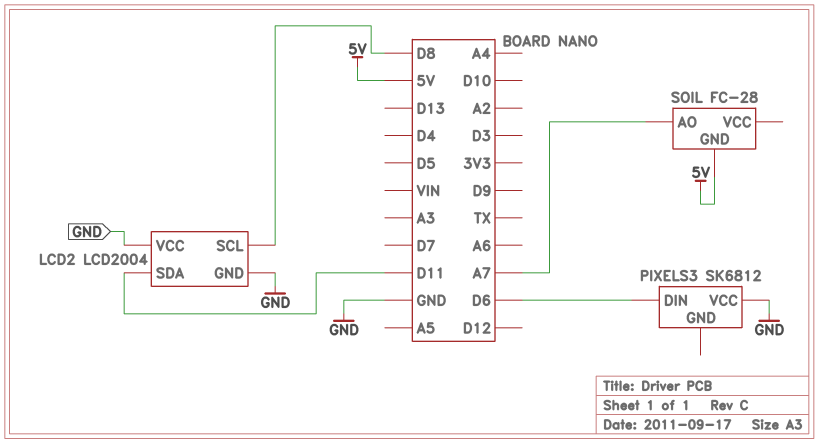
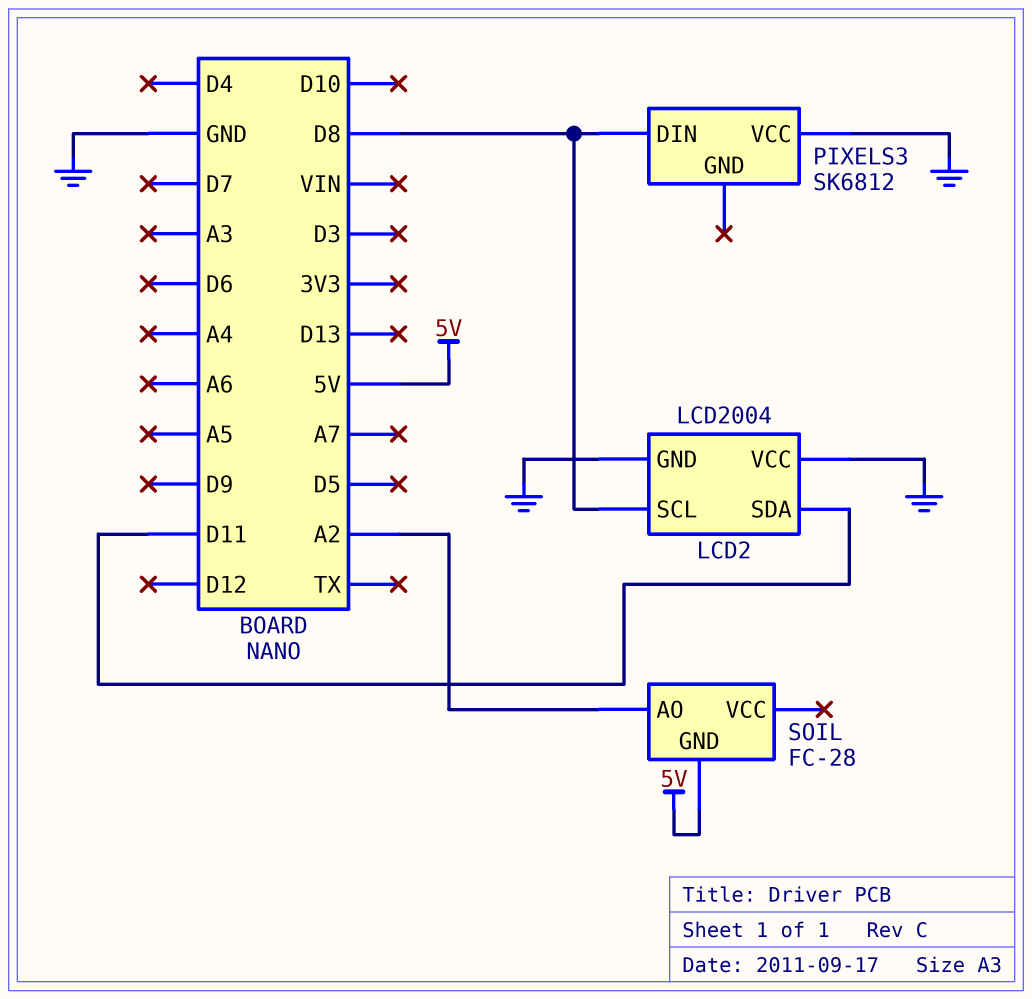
PIXELS3 pin DIN: D6 -> D8
SOIL pin AO: A7 -> A2

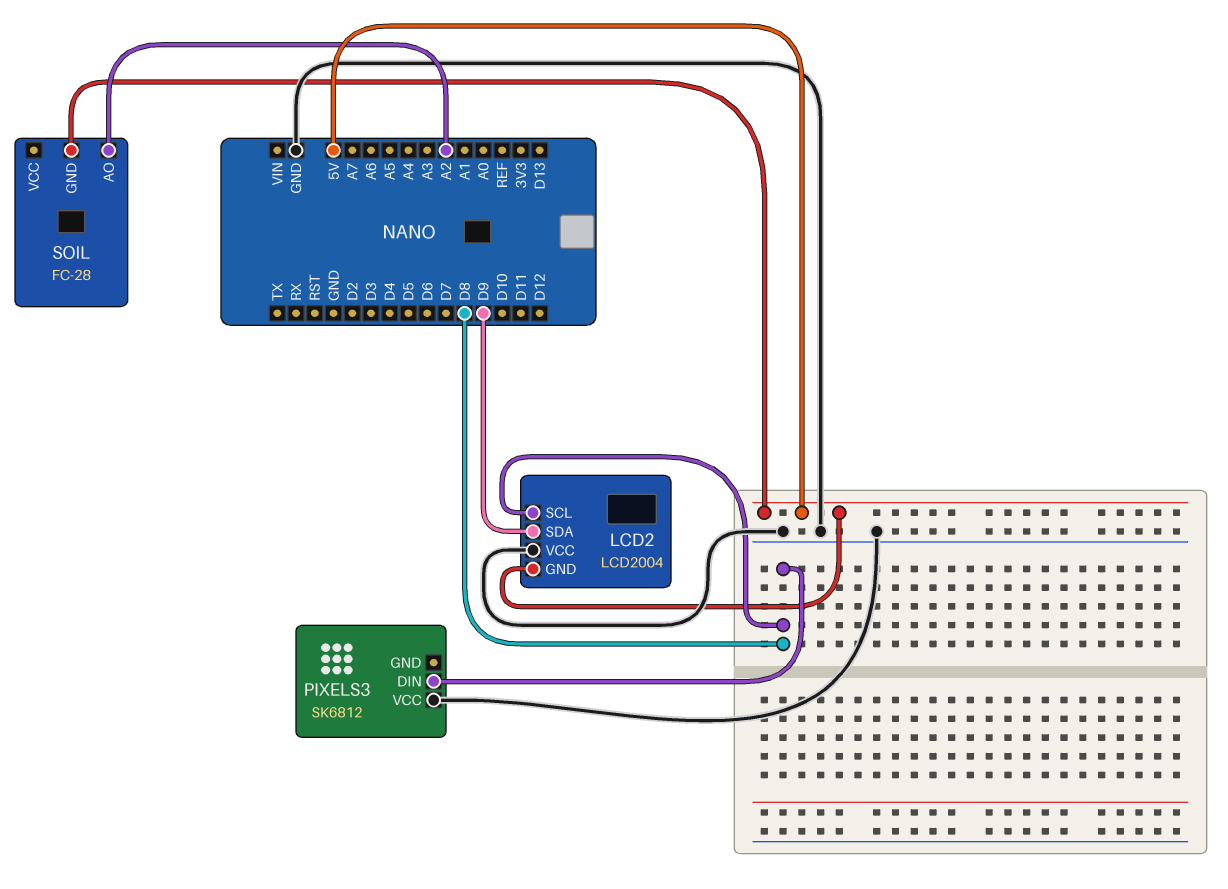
LCD2 pin GND: GND -> 5V
LCD2 pin SDA: D11 -> D9

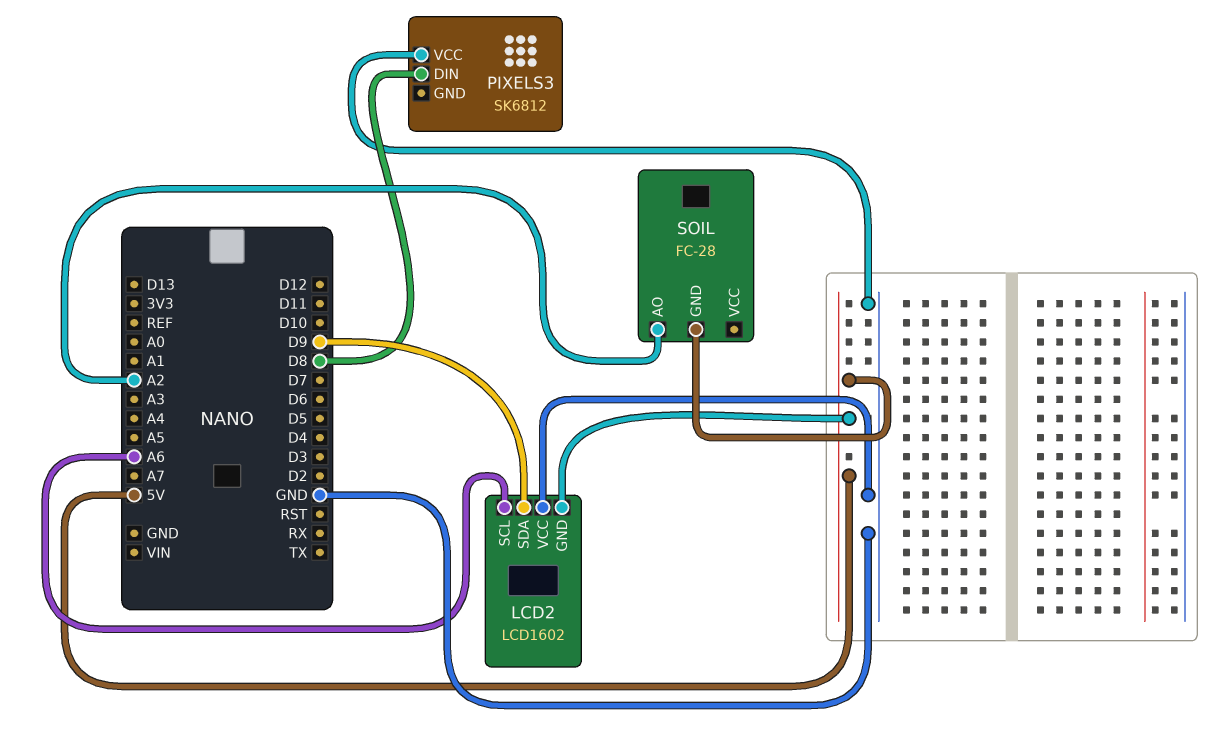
LCD2: LCD2004 -> LCD1602
LCD2 pin SCL: D8 -> A6

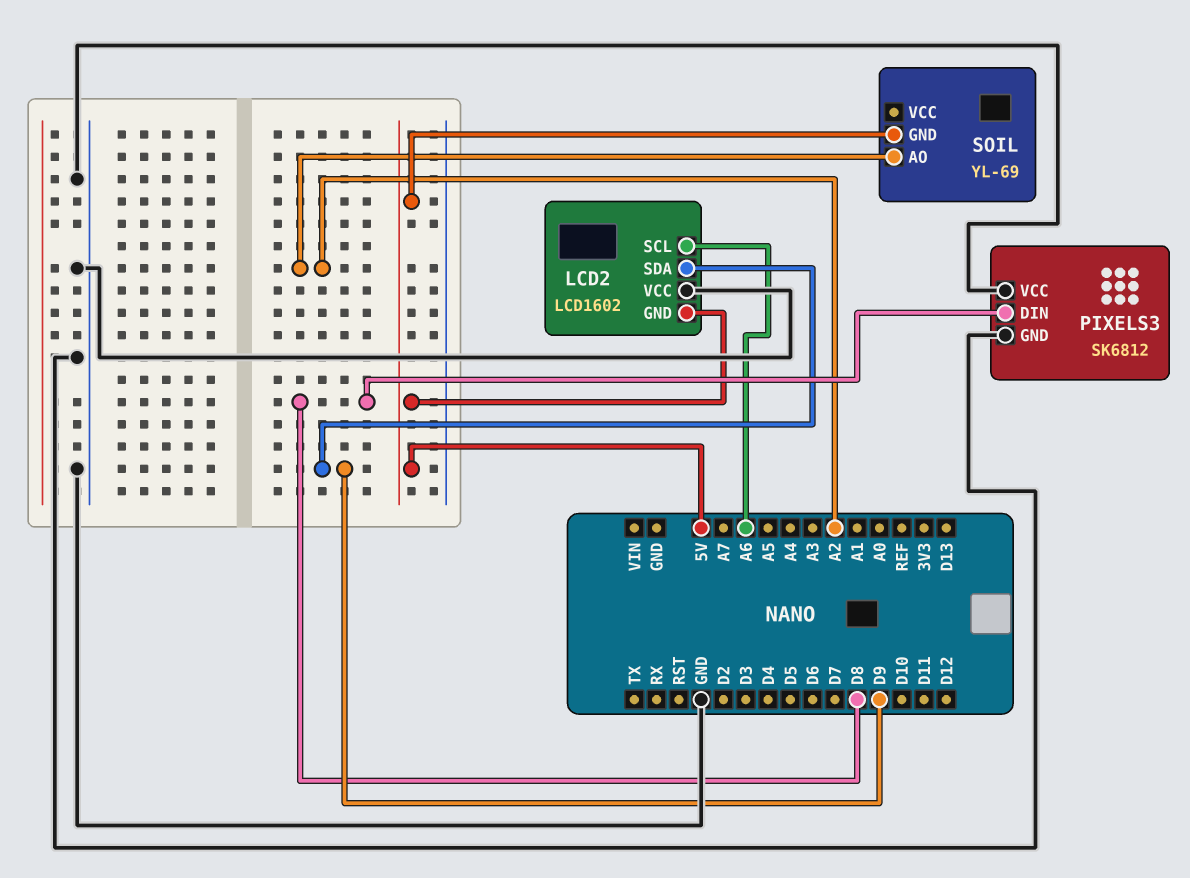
PIXELS3 pin GND: none -> GND
SOIL: FC-28 -> YL-69

